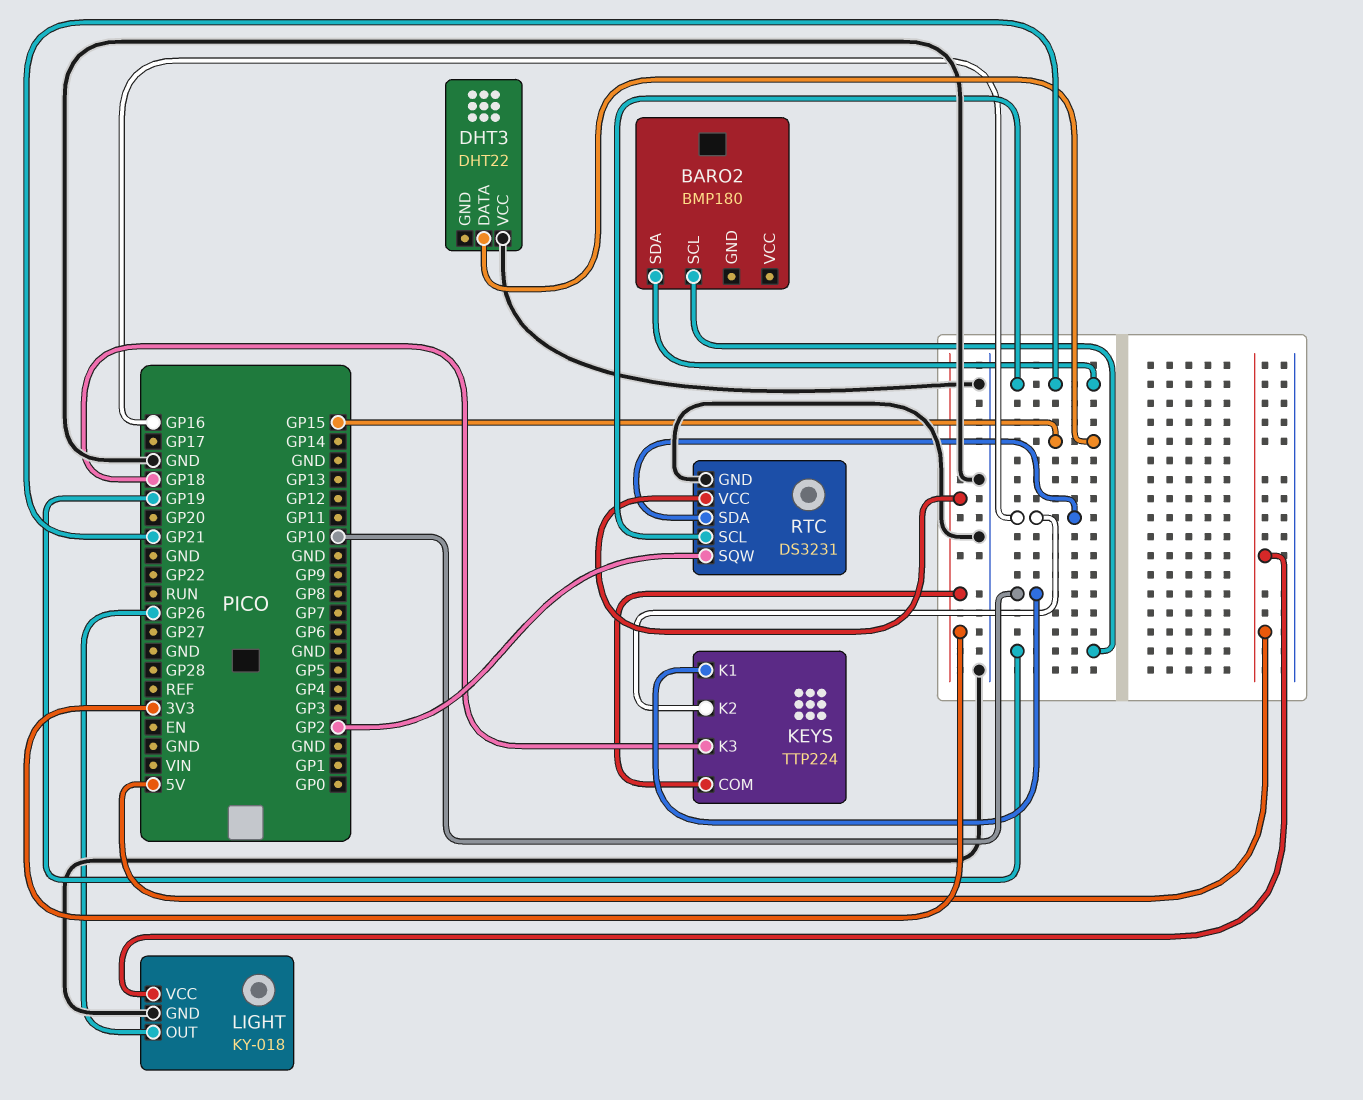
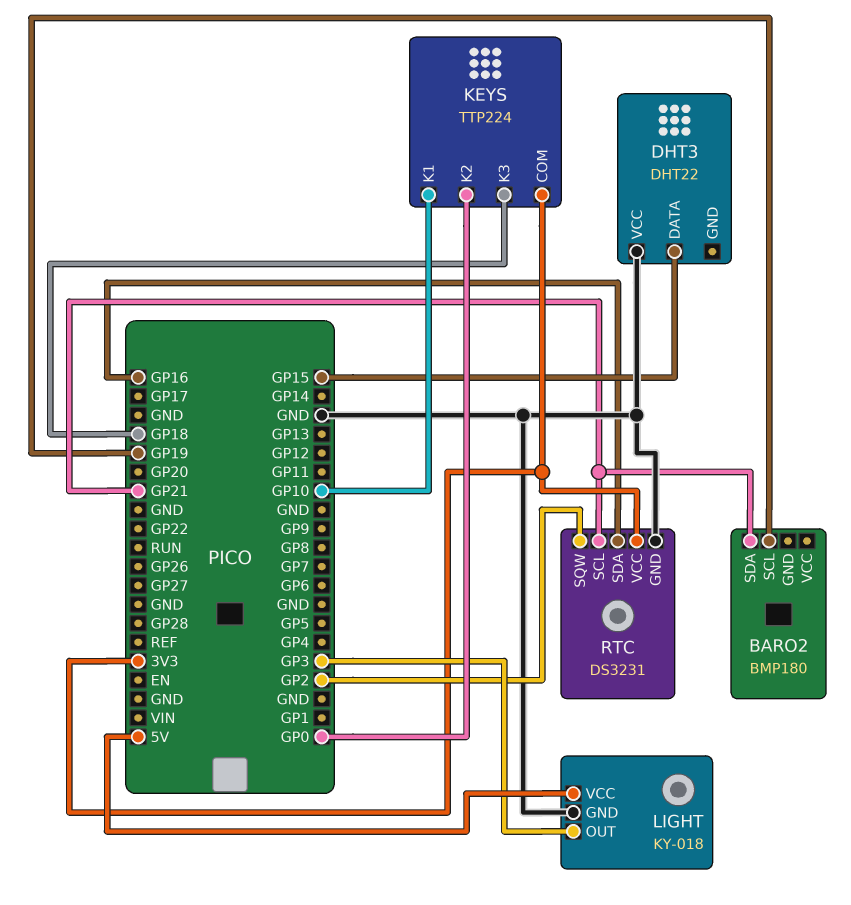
KEYS pin K2: GP16 -> GP0
LIGHT pin OUT: GP26 -> GP3

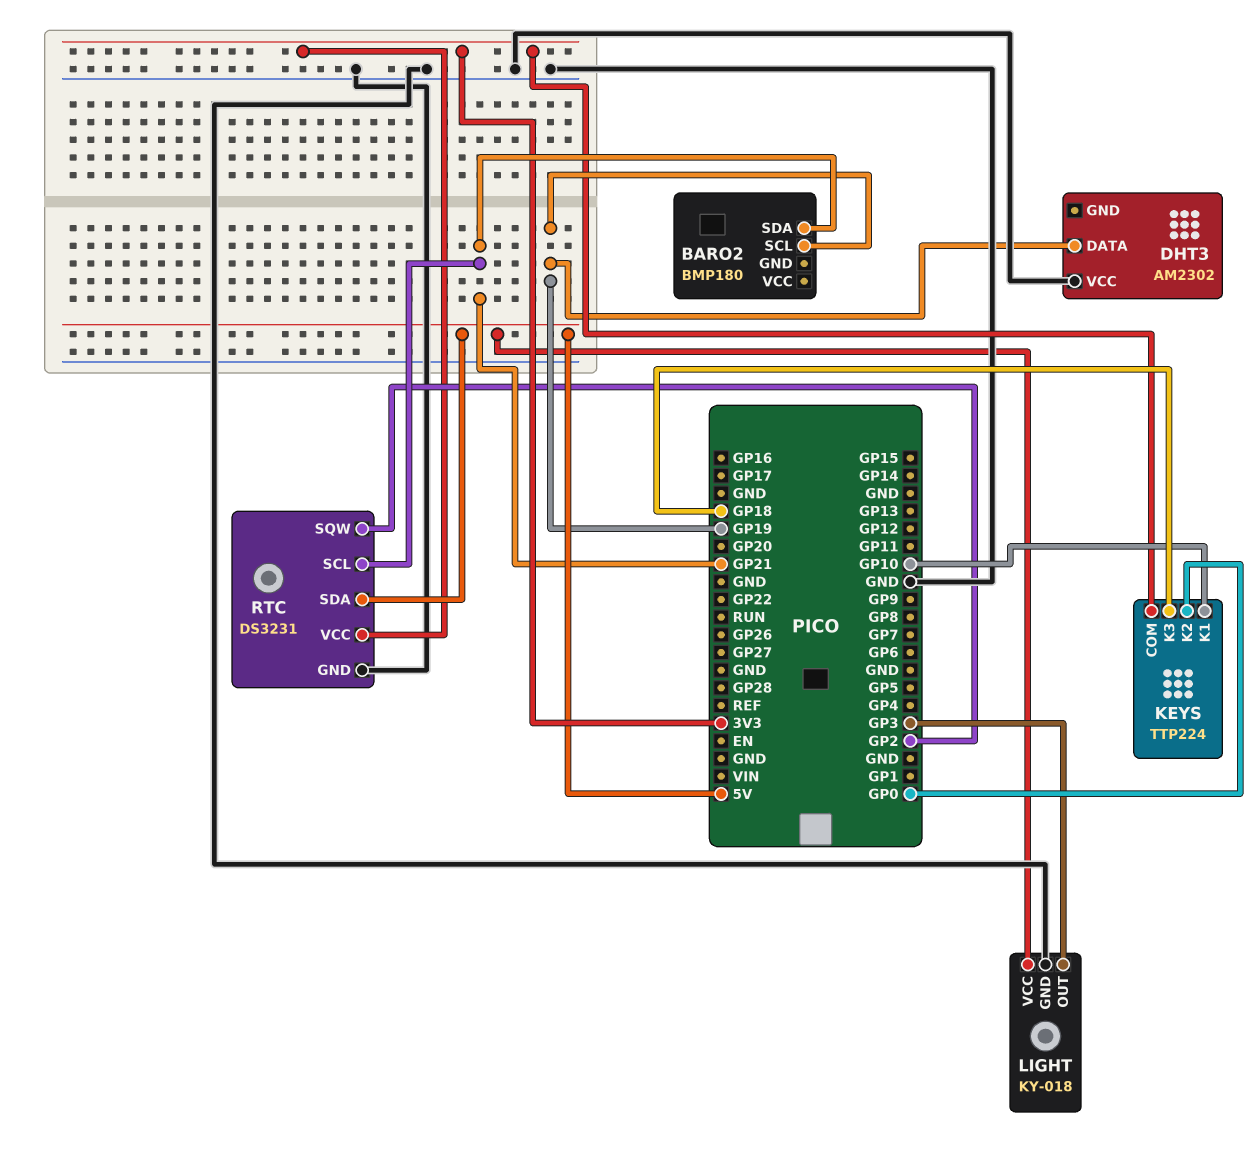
DHT3: DHT22 -> AM2302
DHT3 pin DATA: GP15 -> GP19
RTC pin SDA: GP16 -> 5V

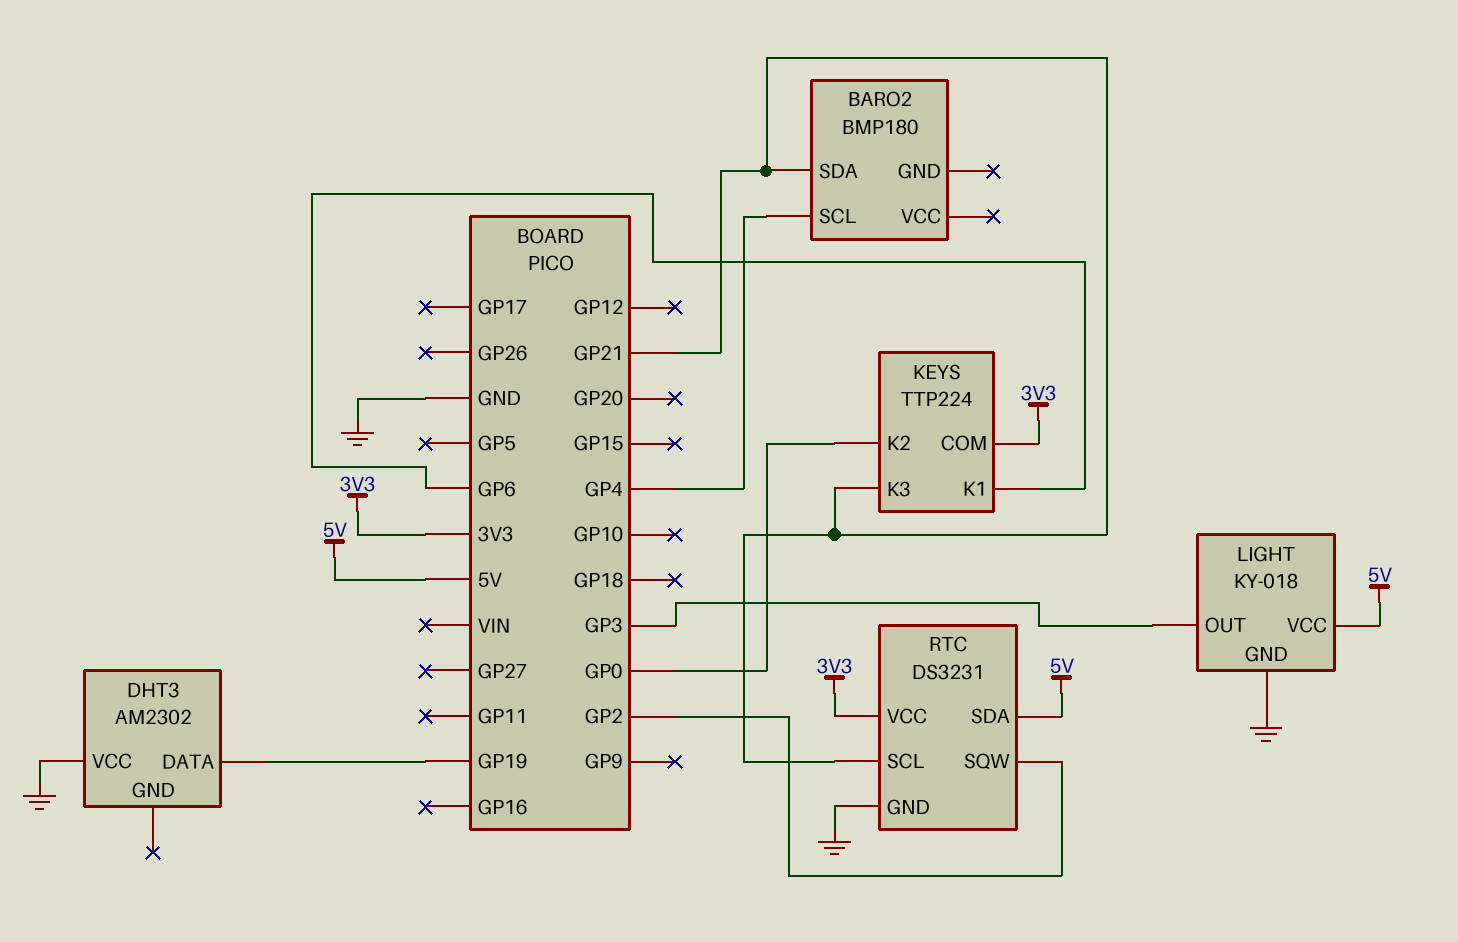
BARO2 pin SCL: GP19 -> GP4
KEYS pin K1: GP10 -> GP6
KEYS pin K3: GP18 -> GP21

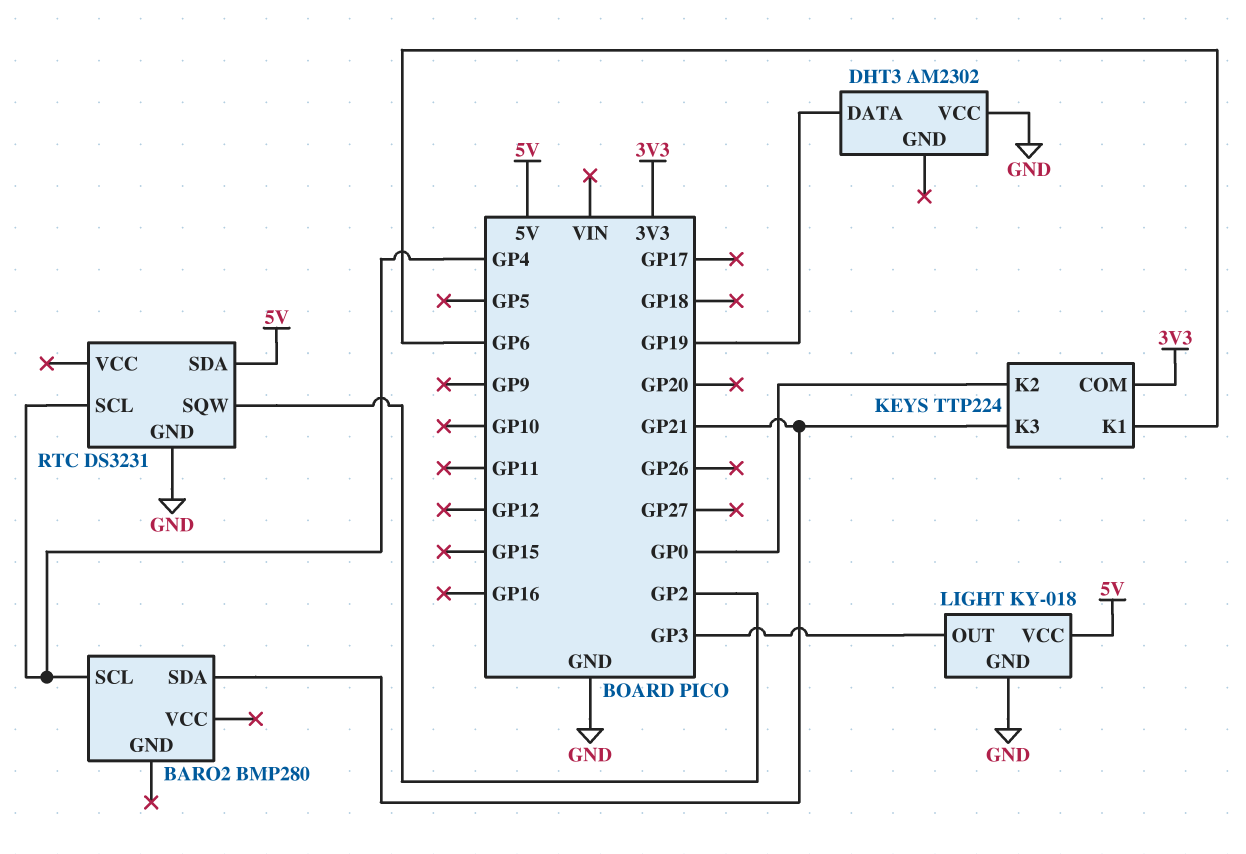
BARO2: BMP180 -> BMP280
RTC pin SCL: GP21 -> GP4
RTC pin VCC: 3V3 -> none

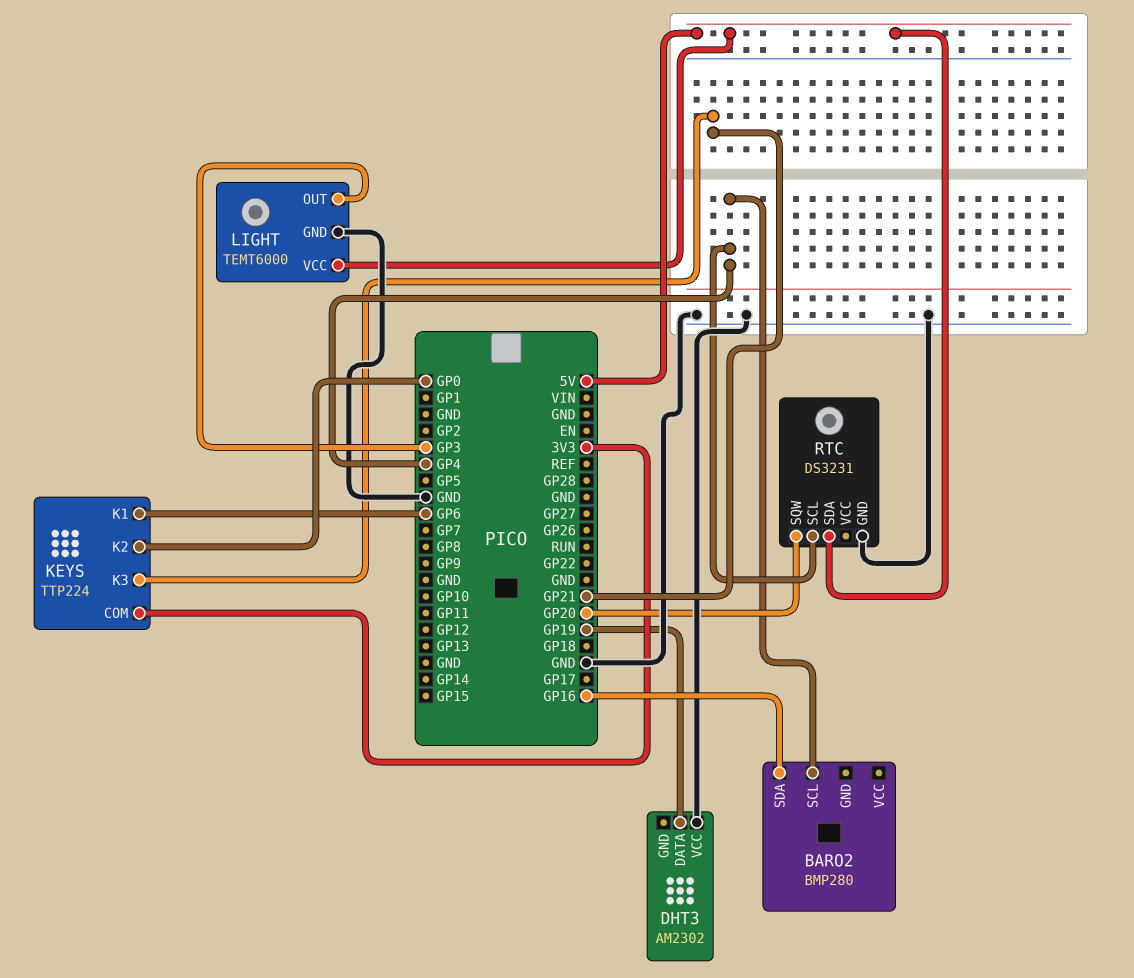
BARO2 pin SDA: GP21 -> GP16
LIGHT: KY-018 -> TEMT6000
RTC pin SQW: GP2 -> GP20

